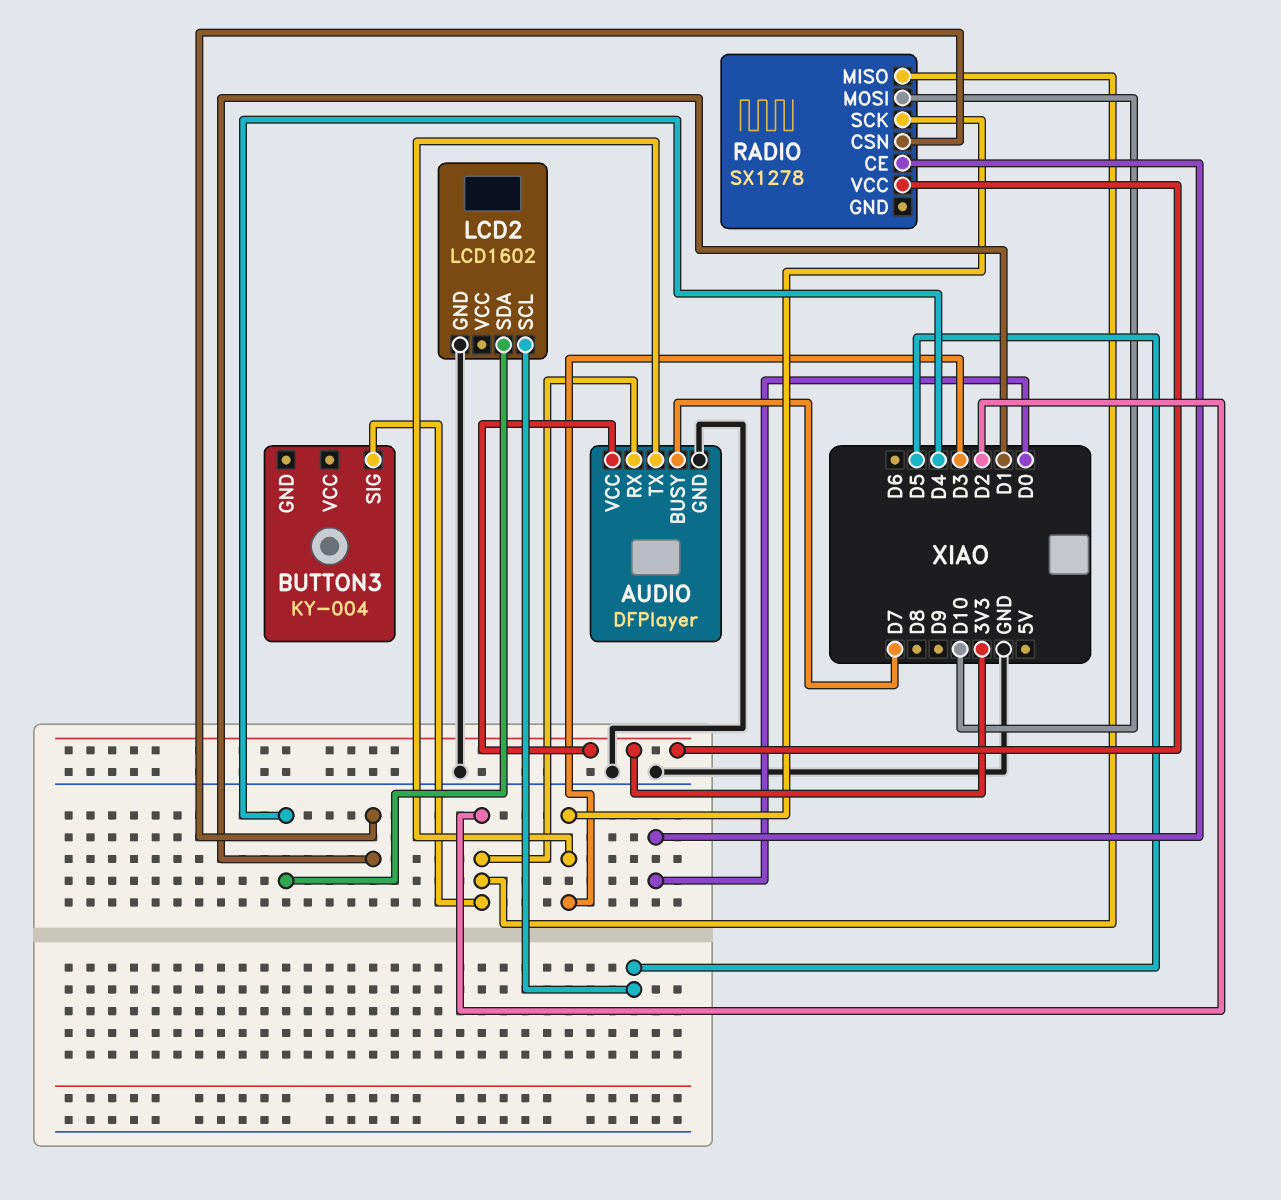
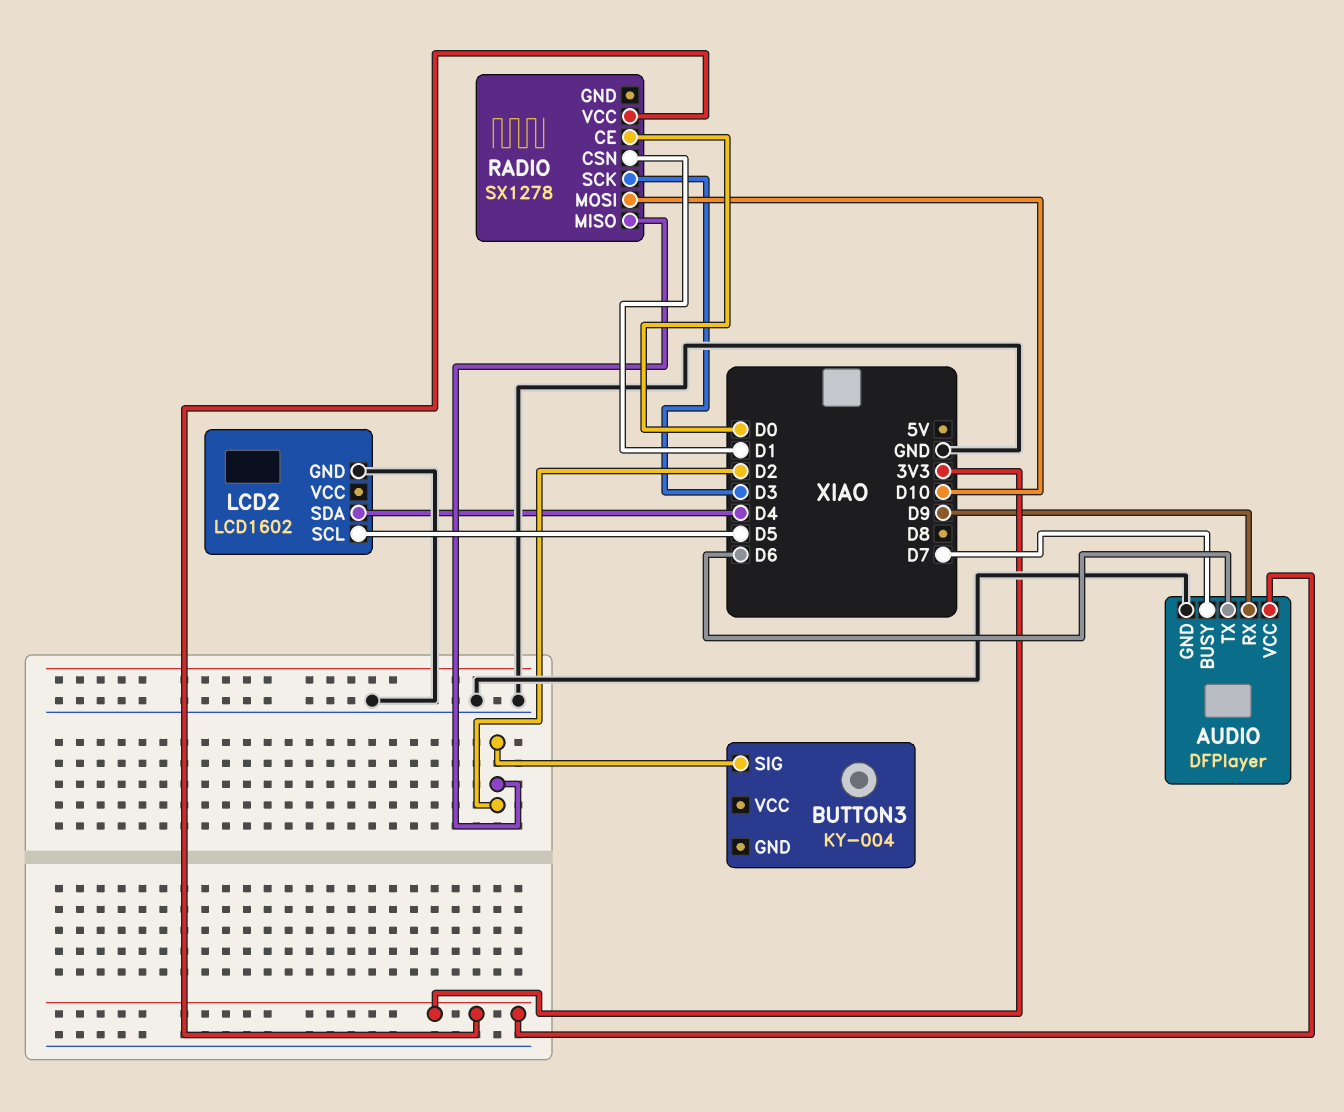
AUDIO pin RX: D2 -> D9
AUDIO pin TX: D3 -> D6

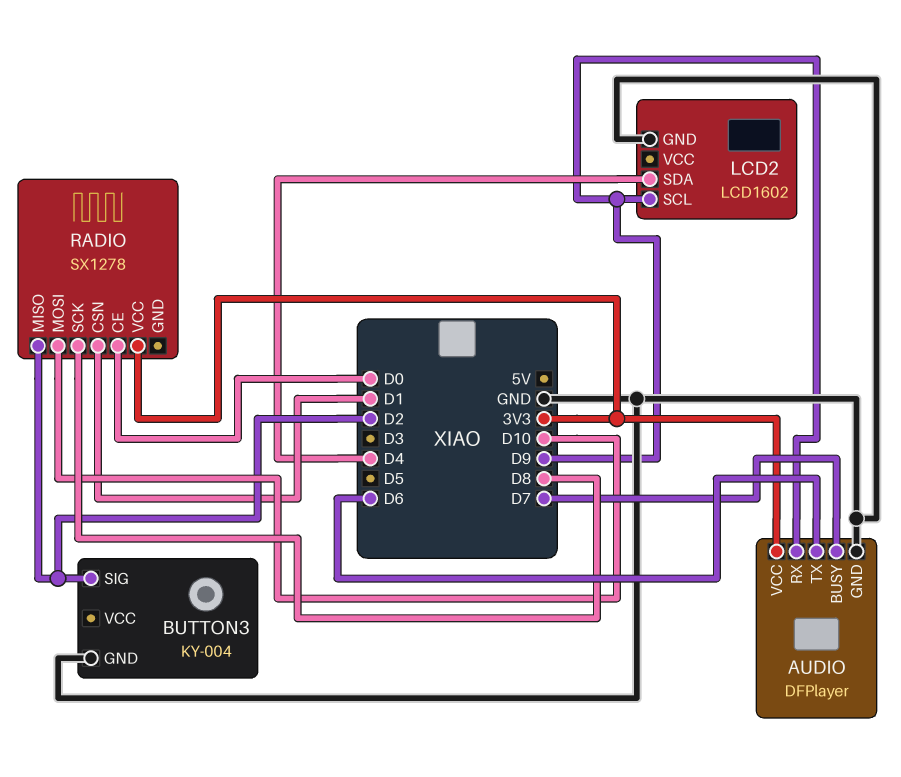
BUTTON3 pin GND: none -> GND
LCD2 pin SCL: D5 -> D9
RADIO pin SCK: D3 -> D8

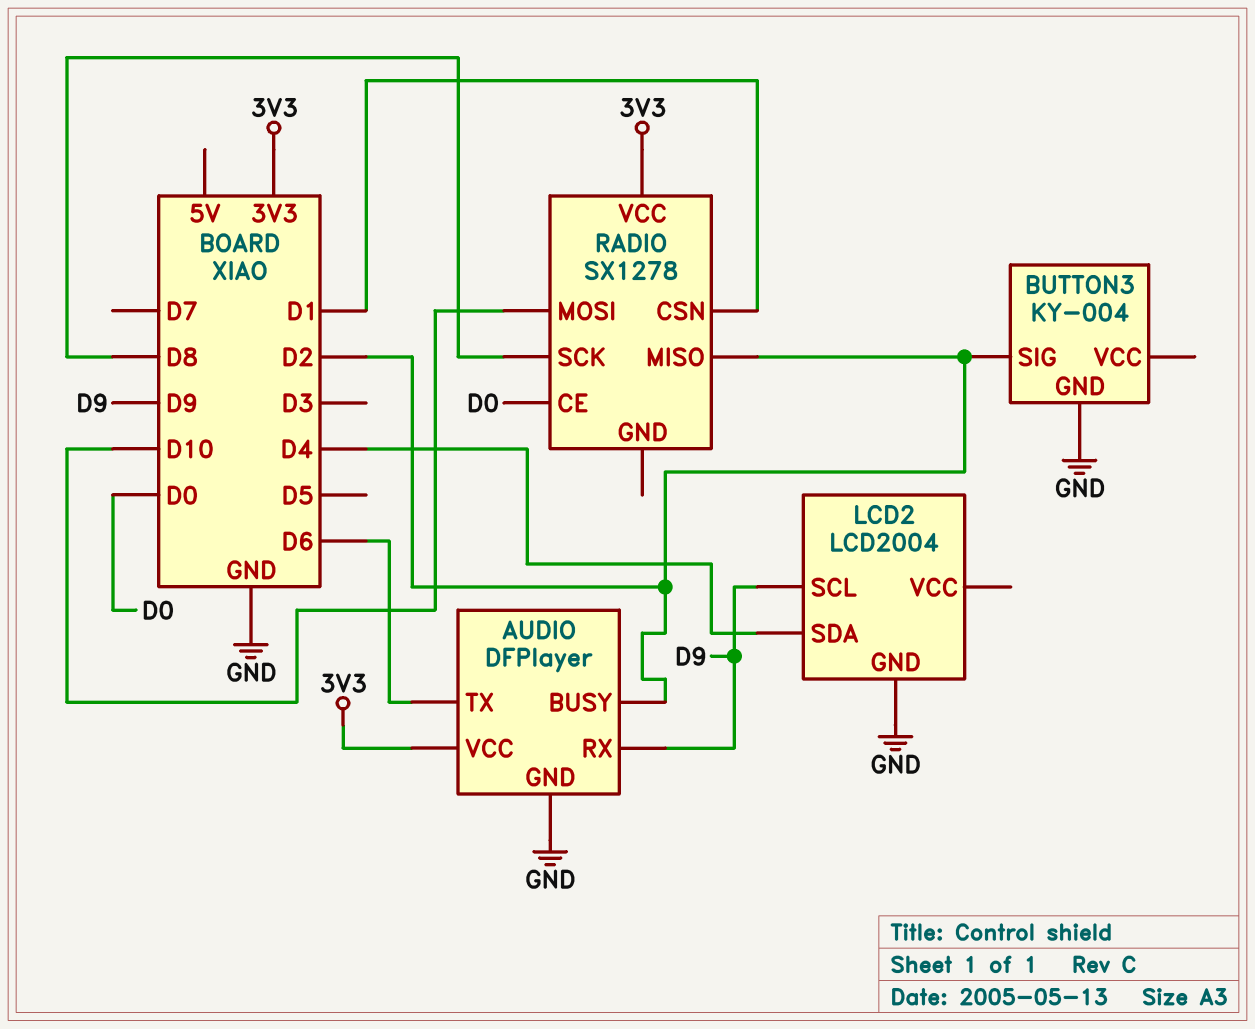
AUDIO pin BUSY: D7 -> D2
LCD2: LCD1602 -> LCD2004

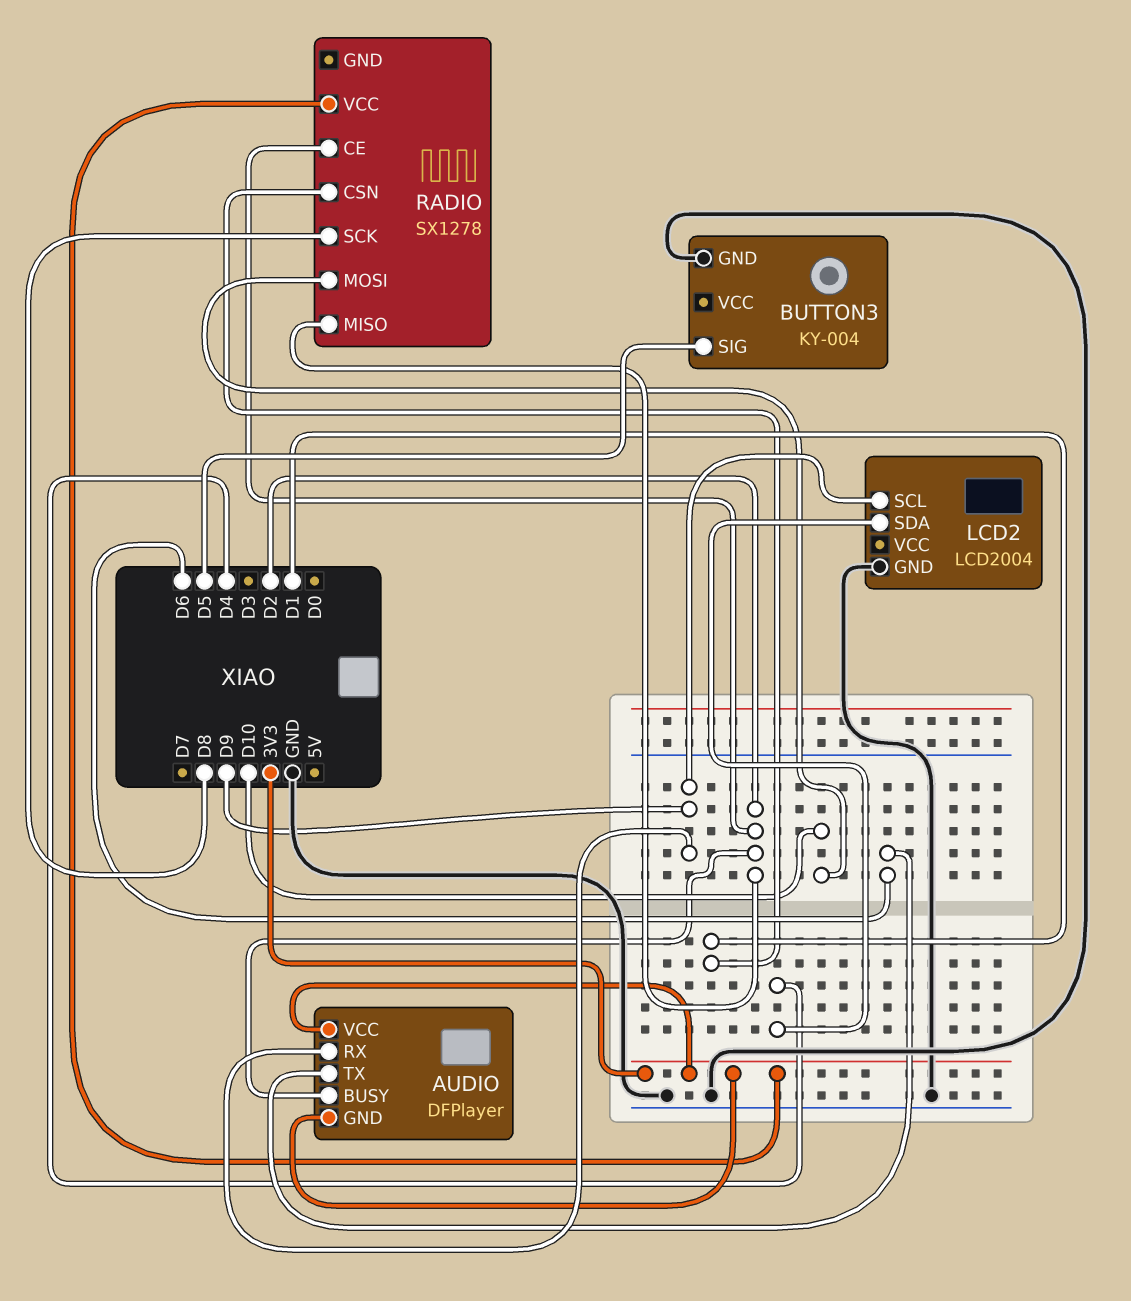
AUDIO pin GND: GND -> 3V3
BUTTON3 pin SIG: D2 -> D5
RADIO pin CE: D0 -> D2

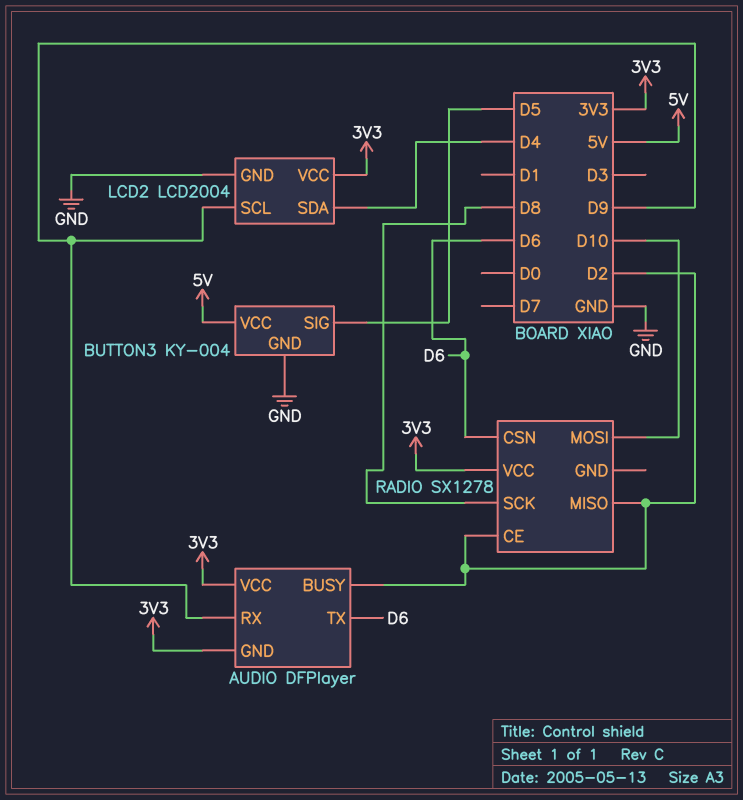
BUTTON3 pin VCC: none -> 5V
LCD2 pin VCC: none -> 3V3
RADIO pin CSN: D1 -> D6

